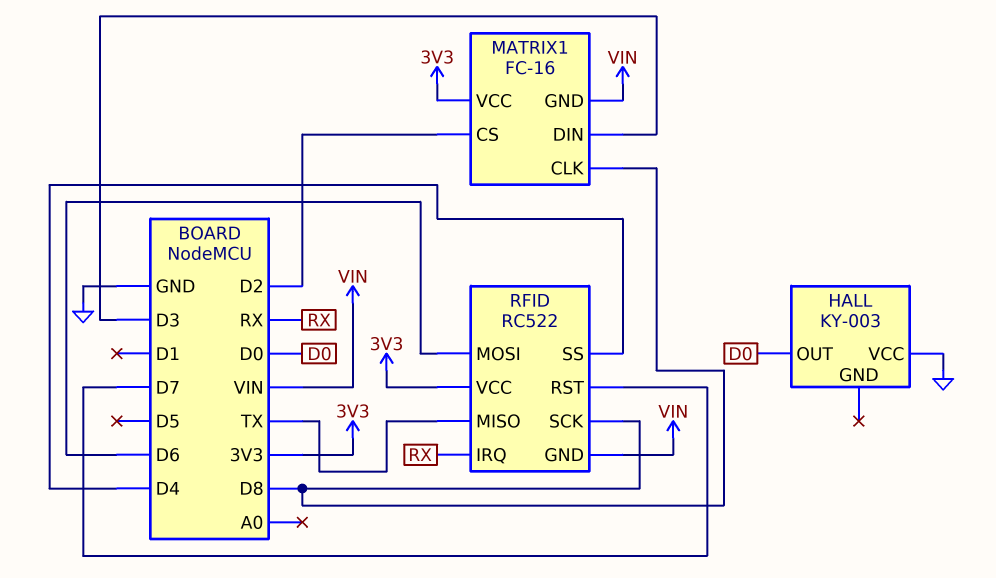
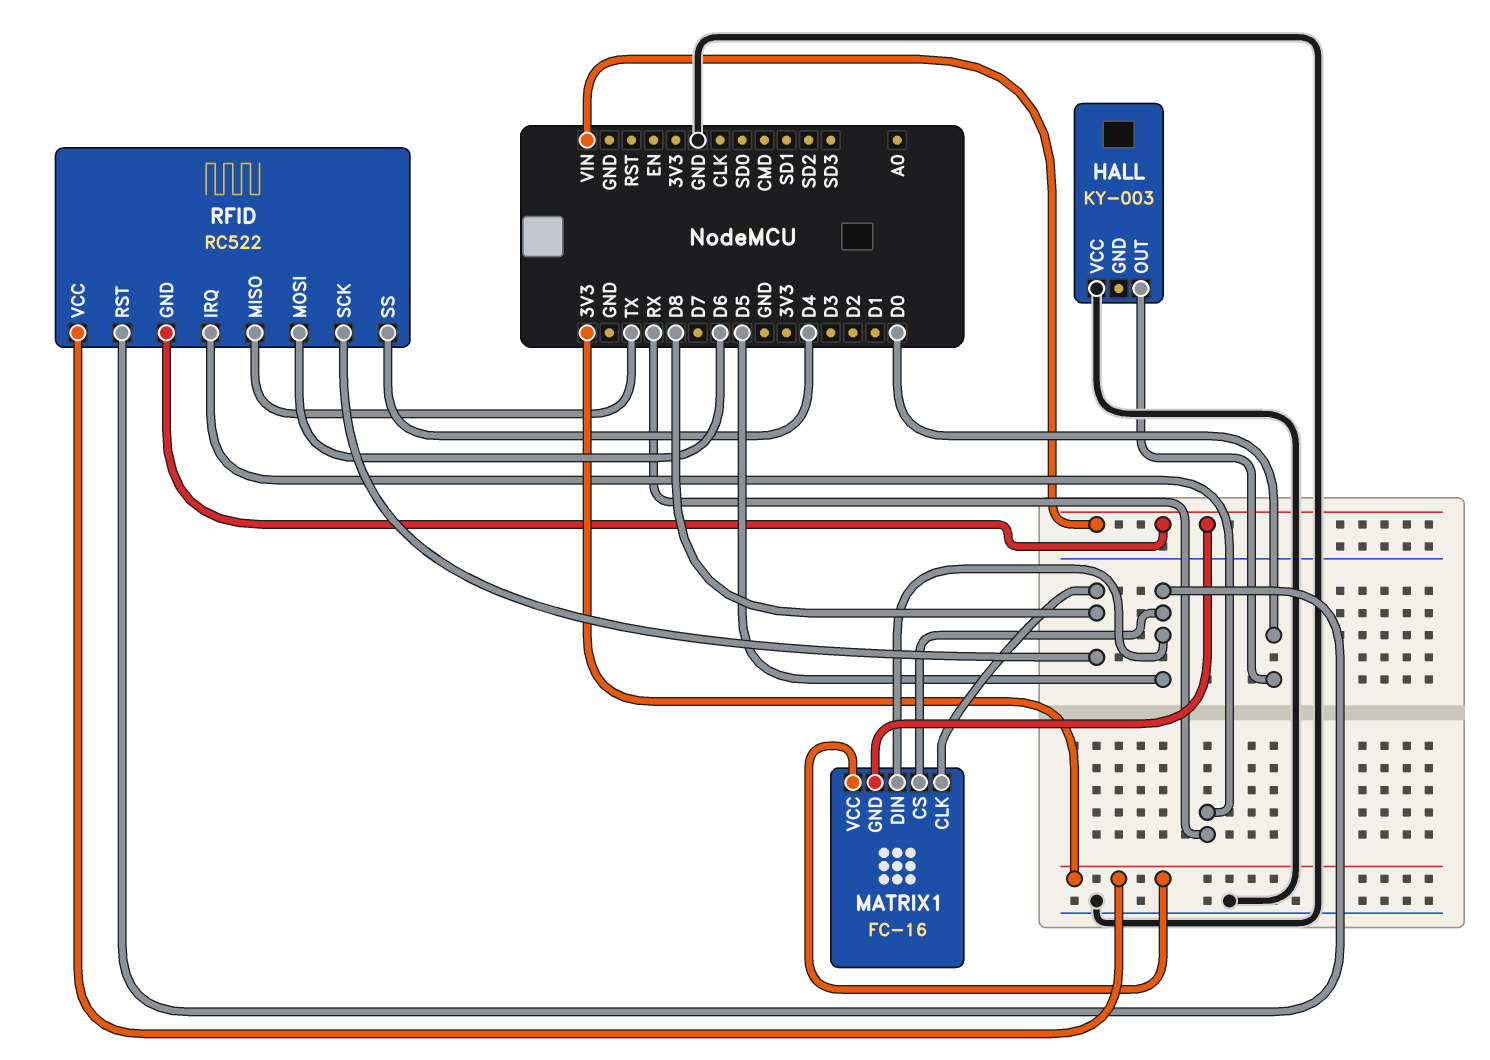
MATRIX1 pin CS: D2 -> D5
MATRIX1 pin DIN: D3 -> D5
RFID pin RST: D7 -> D5

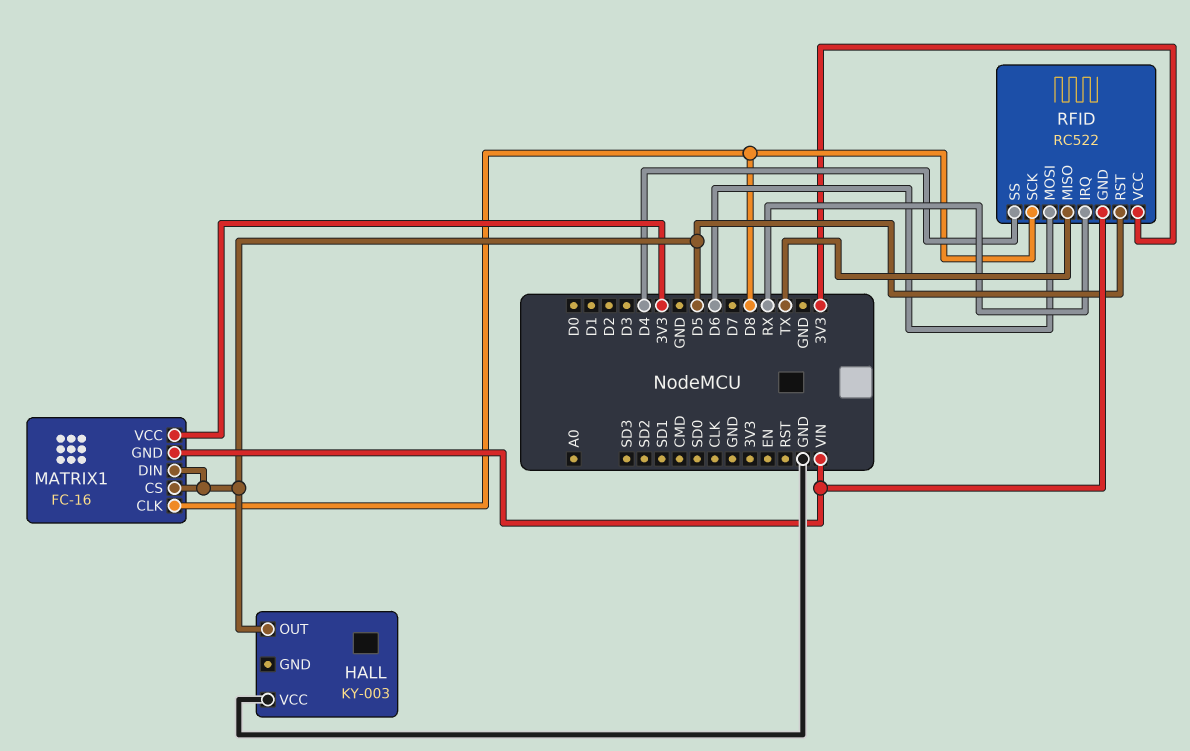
HALL pin OUT: D0 -> D5

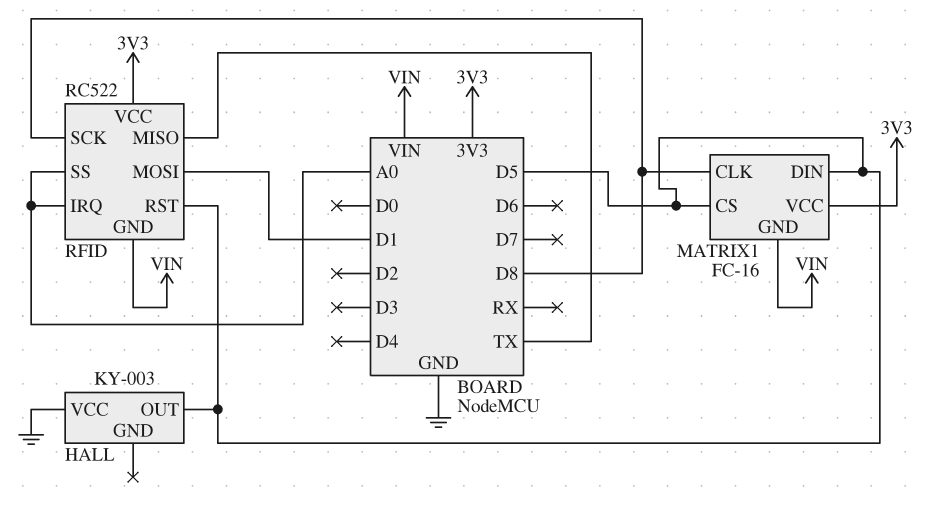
RFID pin IRQ: RX -> A0
RFID pin MOSI: D6 -> D1
RFID pin SS: D4 -> A0

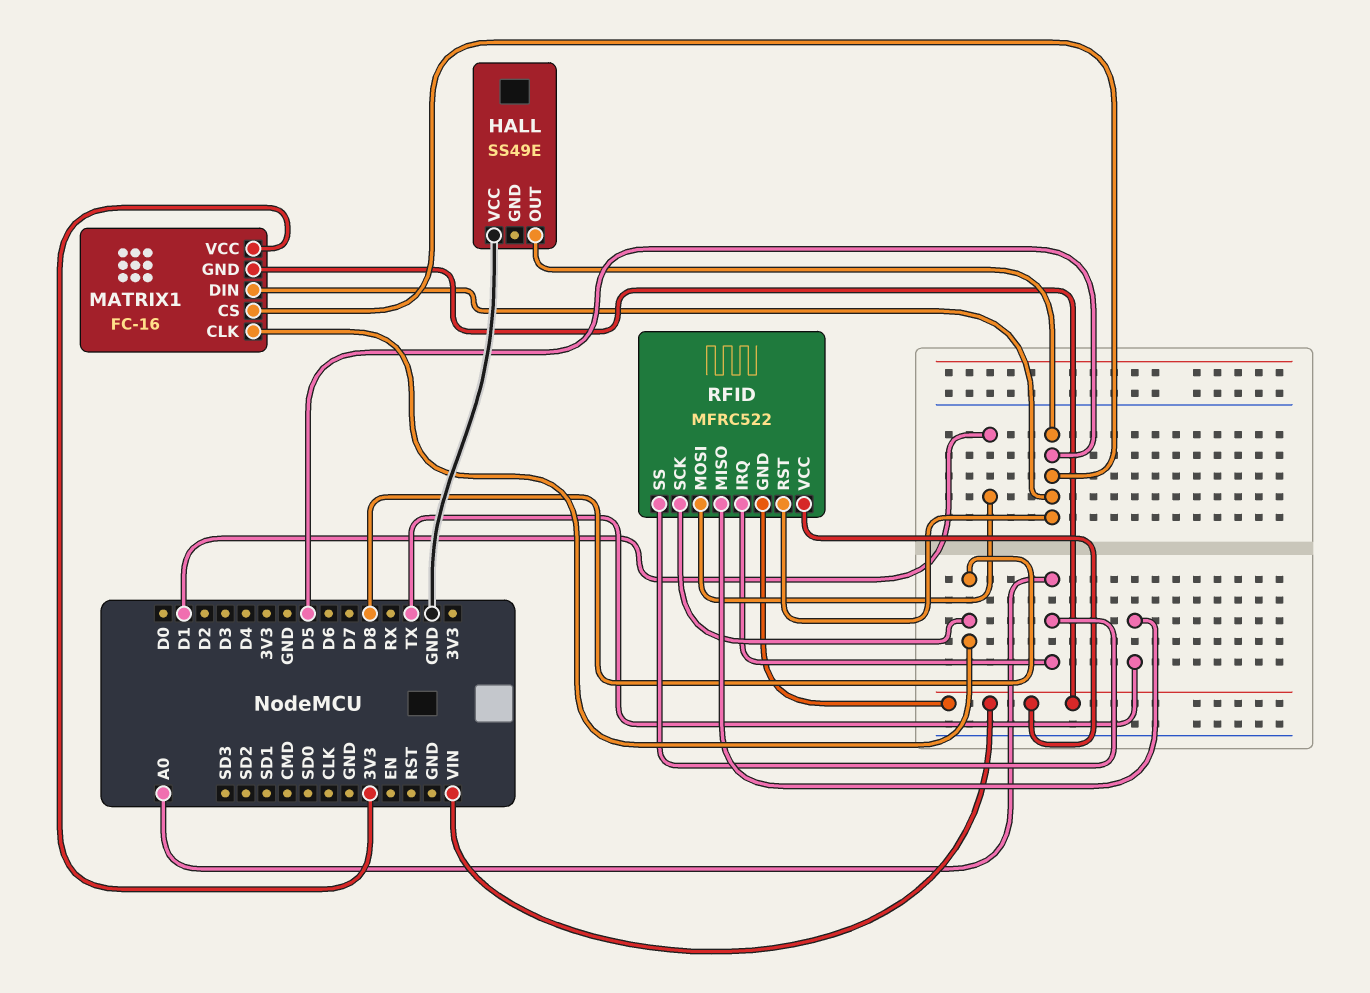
HALL: KY-003 -> SS49E
RFID: RC522 -> MFRC522
RFID pin VCC: 3V3 -> VIN

